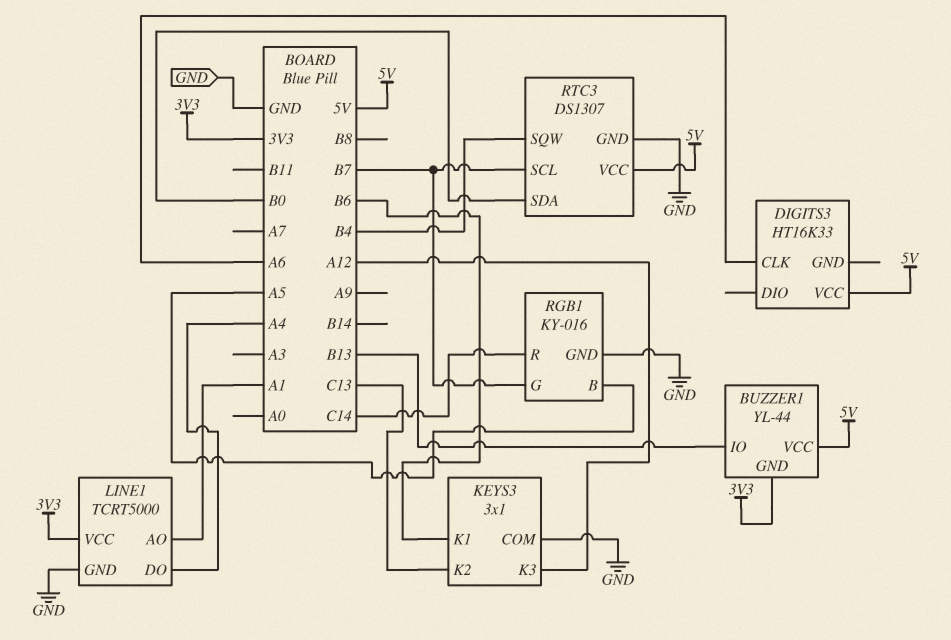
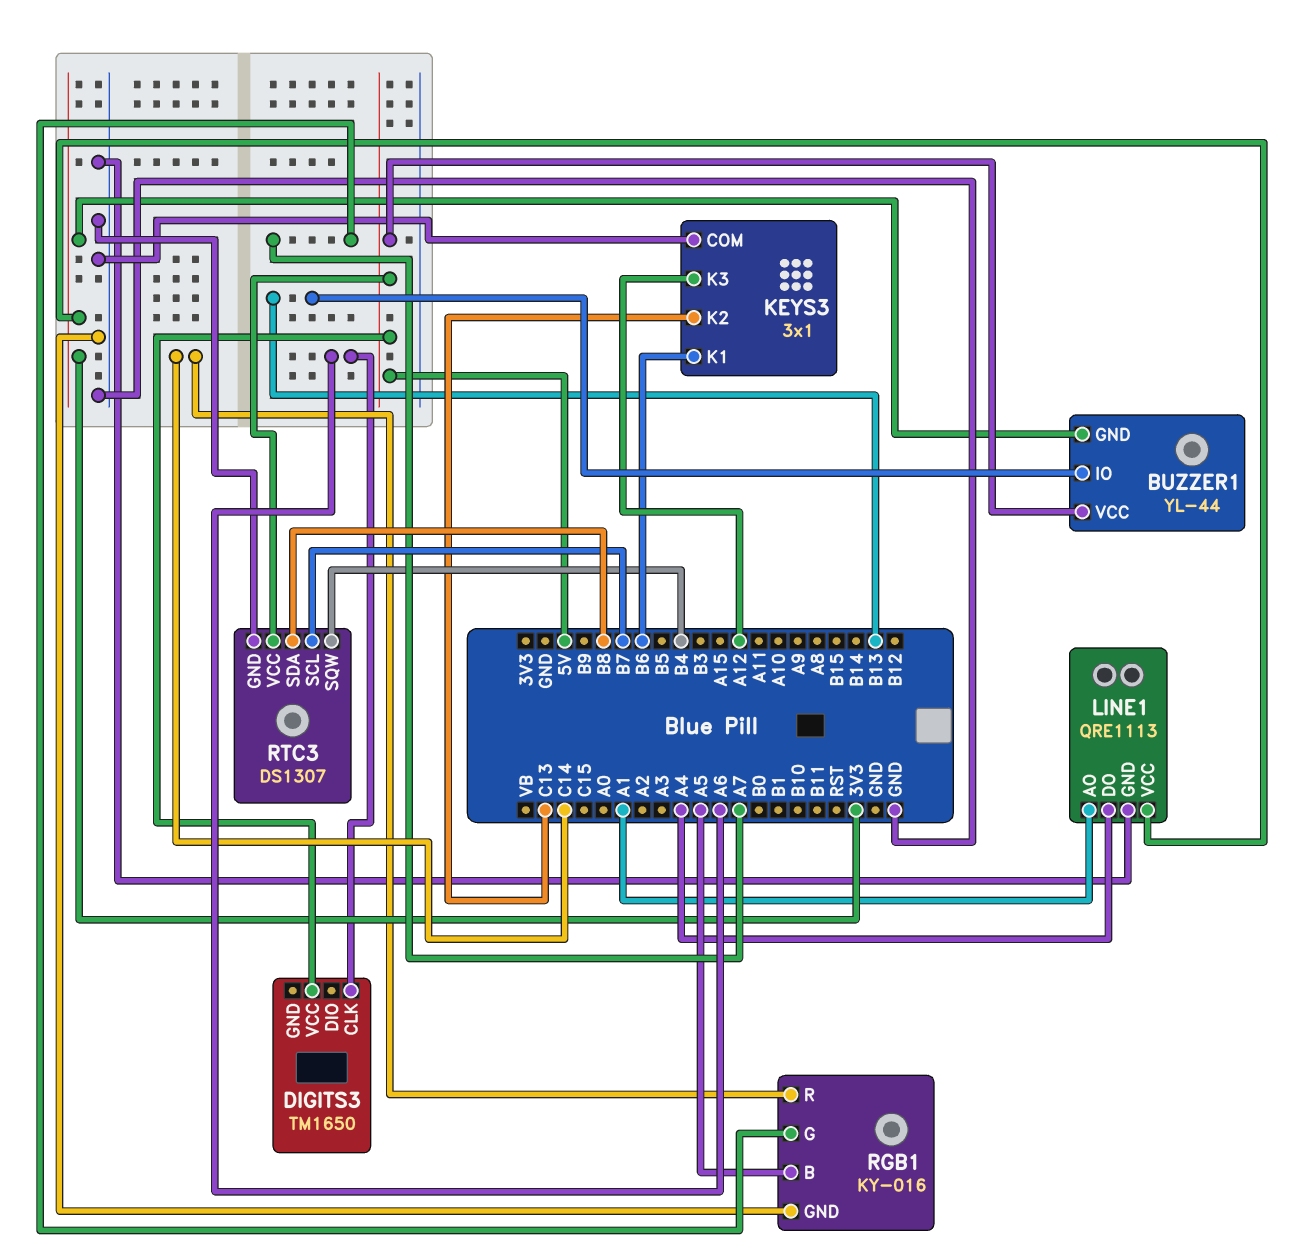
DIGITS3: HT16K33 -> TM1650
LINE1: TCRT5000 -> QRE1113
RGB1 pin G: B7 -> A7
RTC3 pin SDA: B0 -> B8

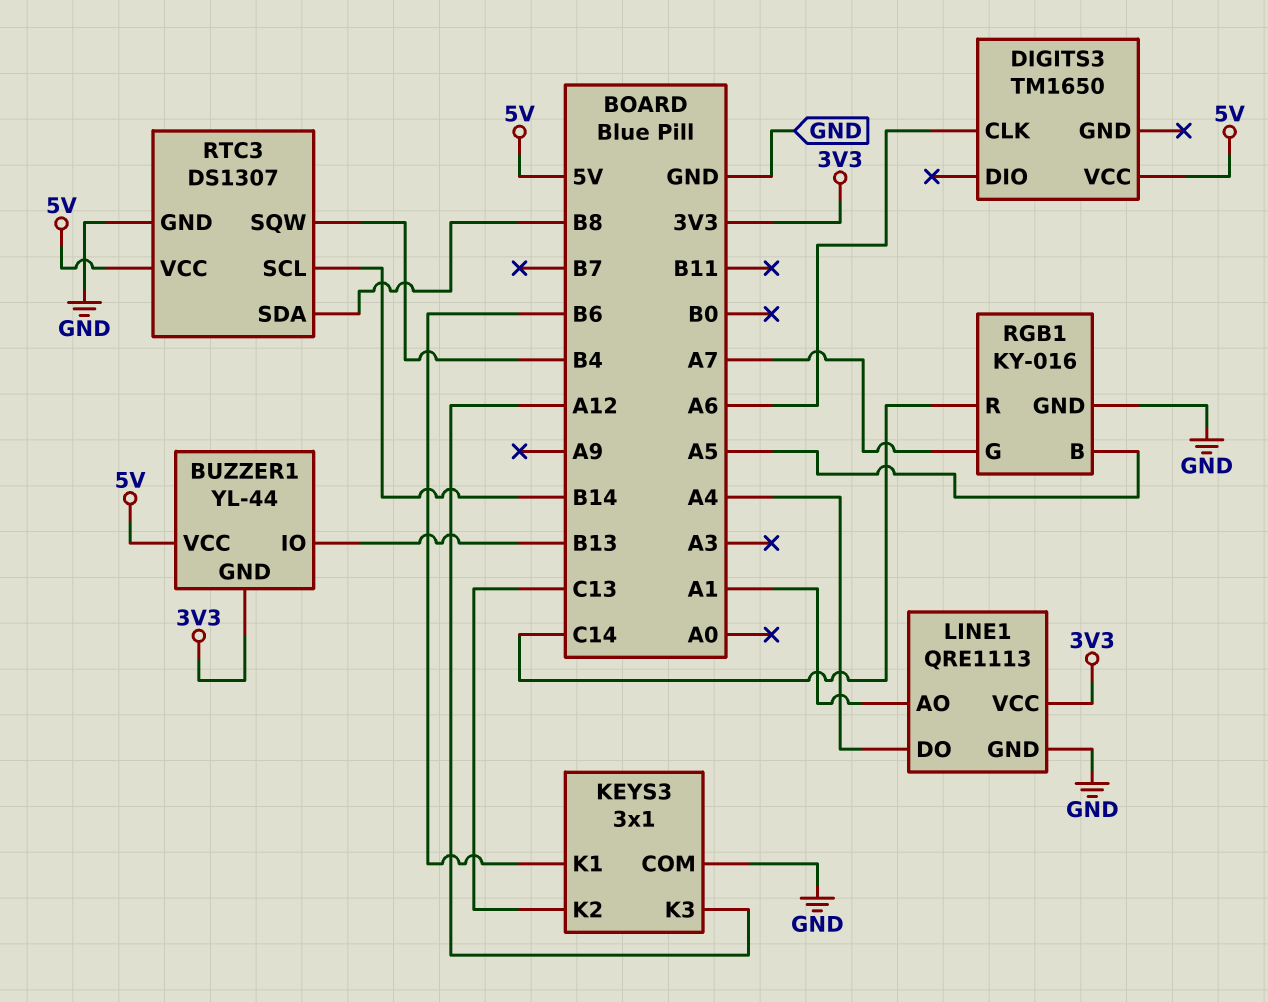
RTC3 pin SCL: B7 -> B14

